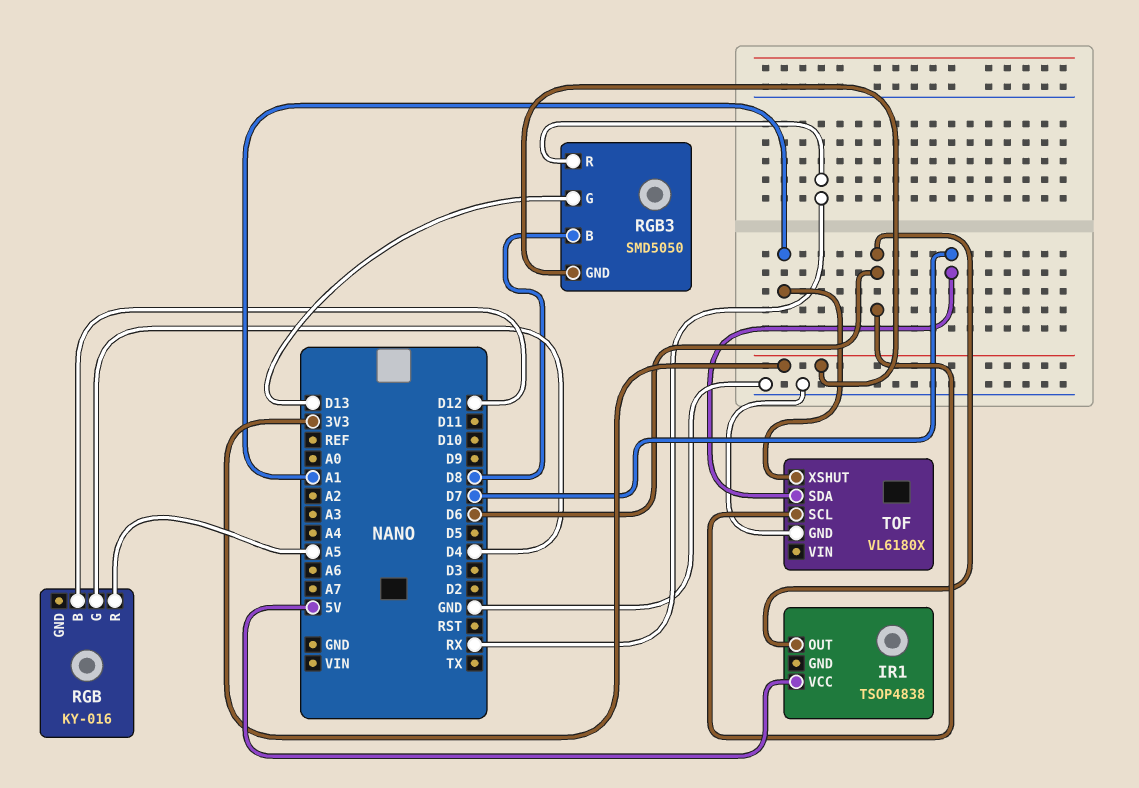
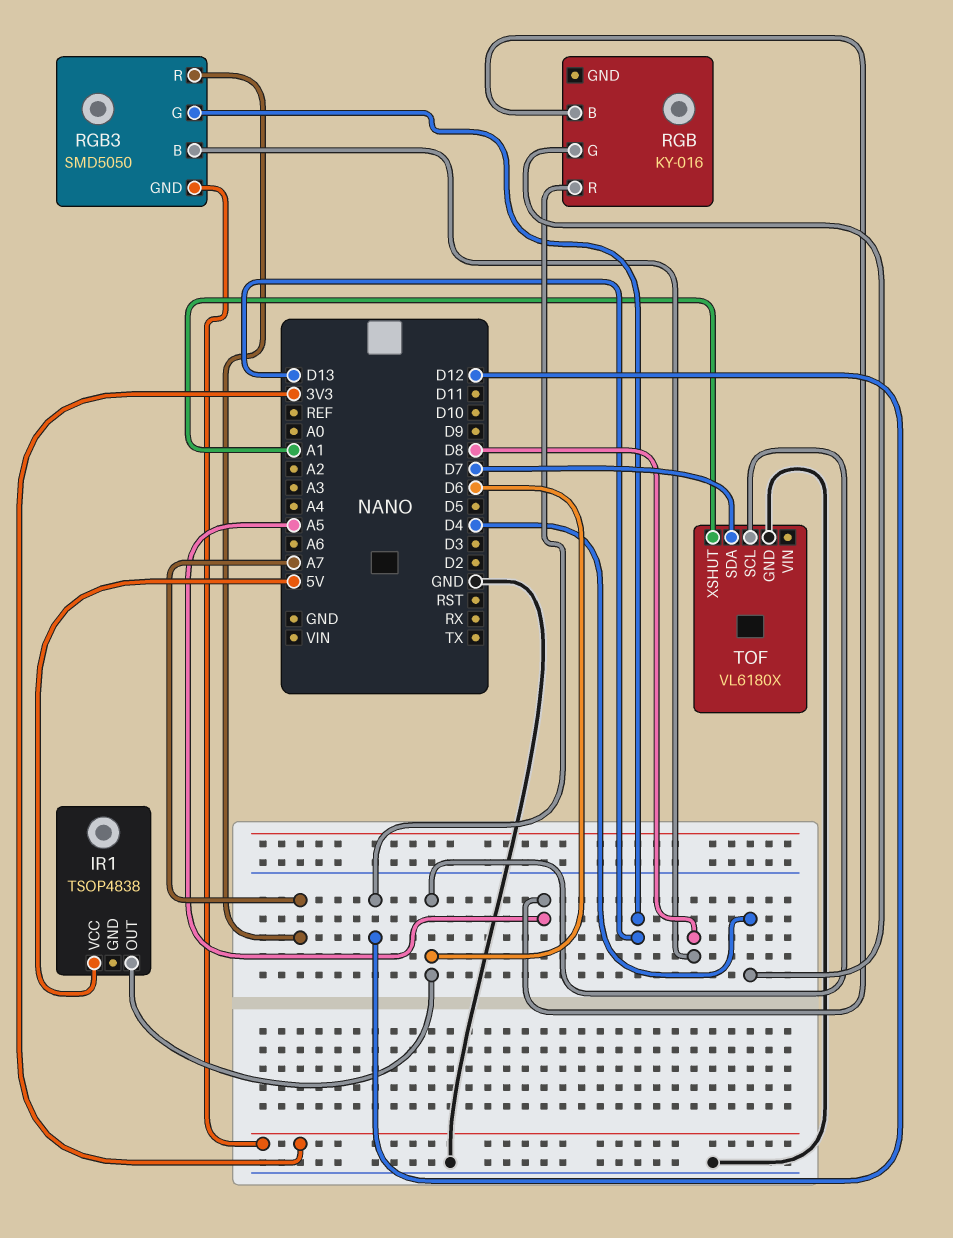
RGB pin B: D12 -> A5
RGB pin R: A5 -> D12
RGB3 pin R: RX -> A7

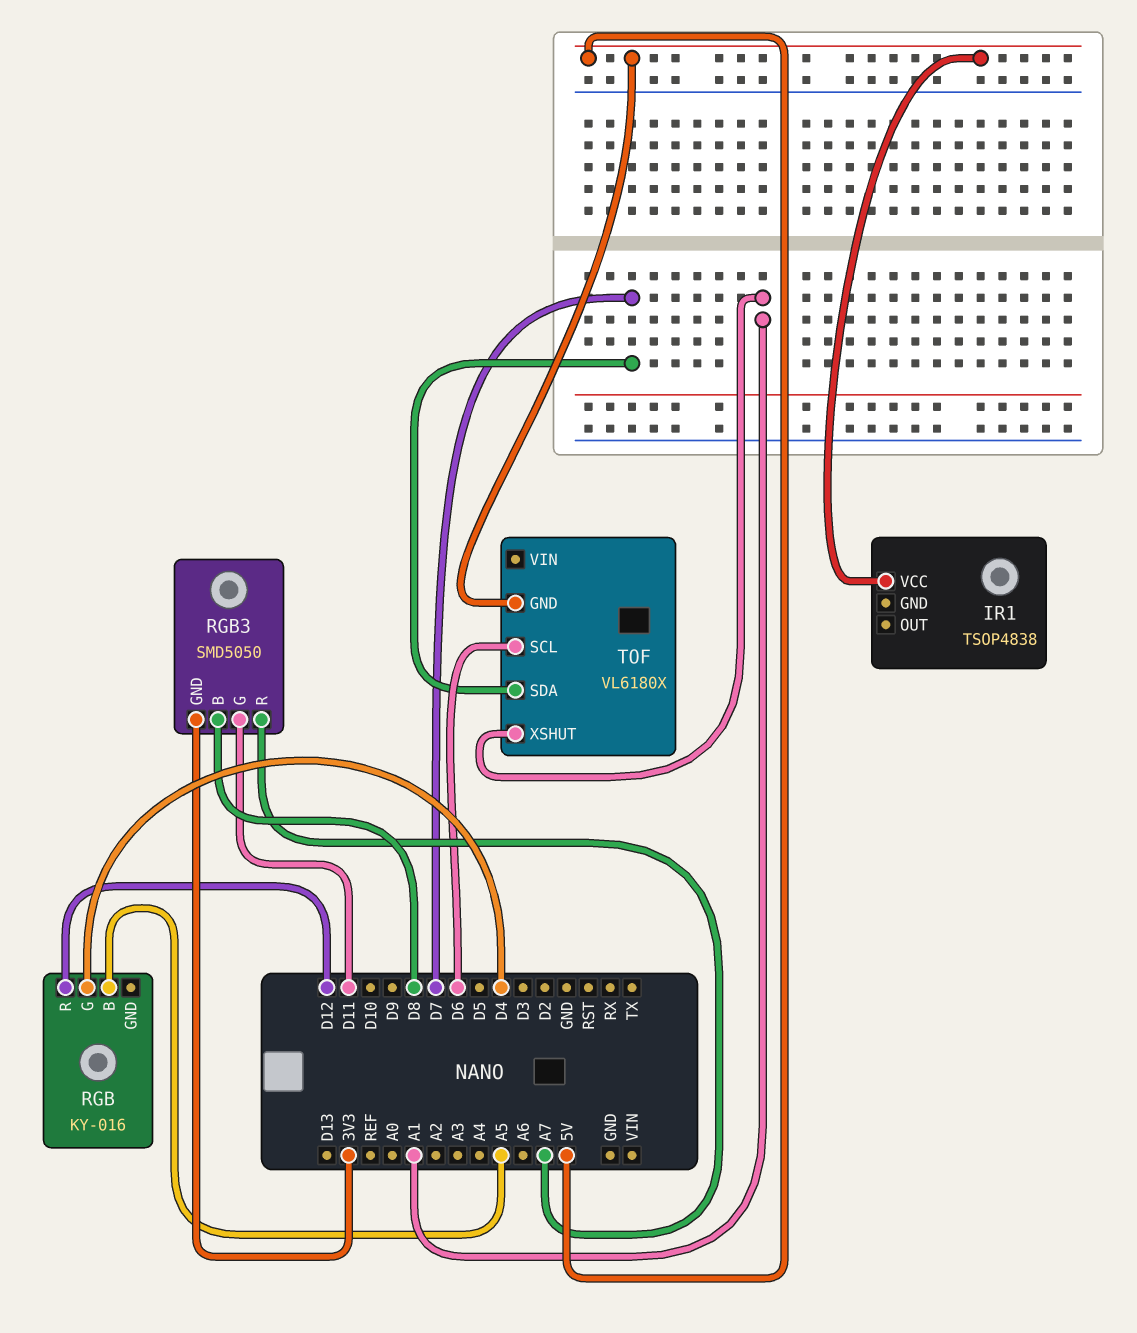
IR1 pin OUT: D6 -> none
RGB3 pin G: D13 -> D11
TOF pin GND: GND -> 5V

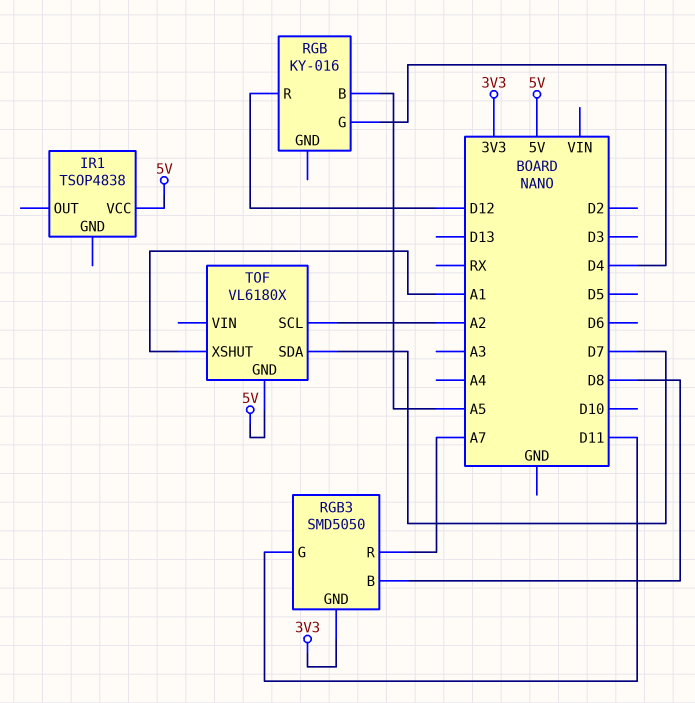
TOF pin SCL: D6 -> A2

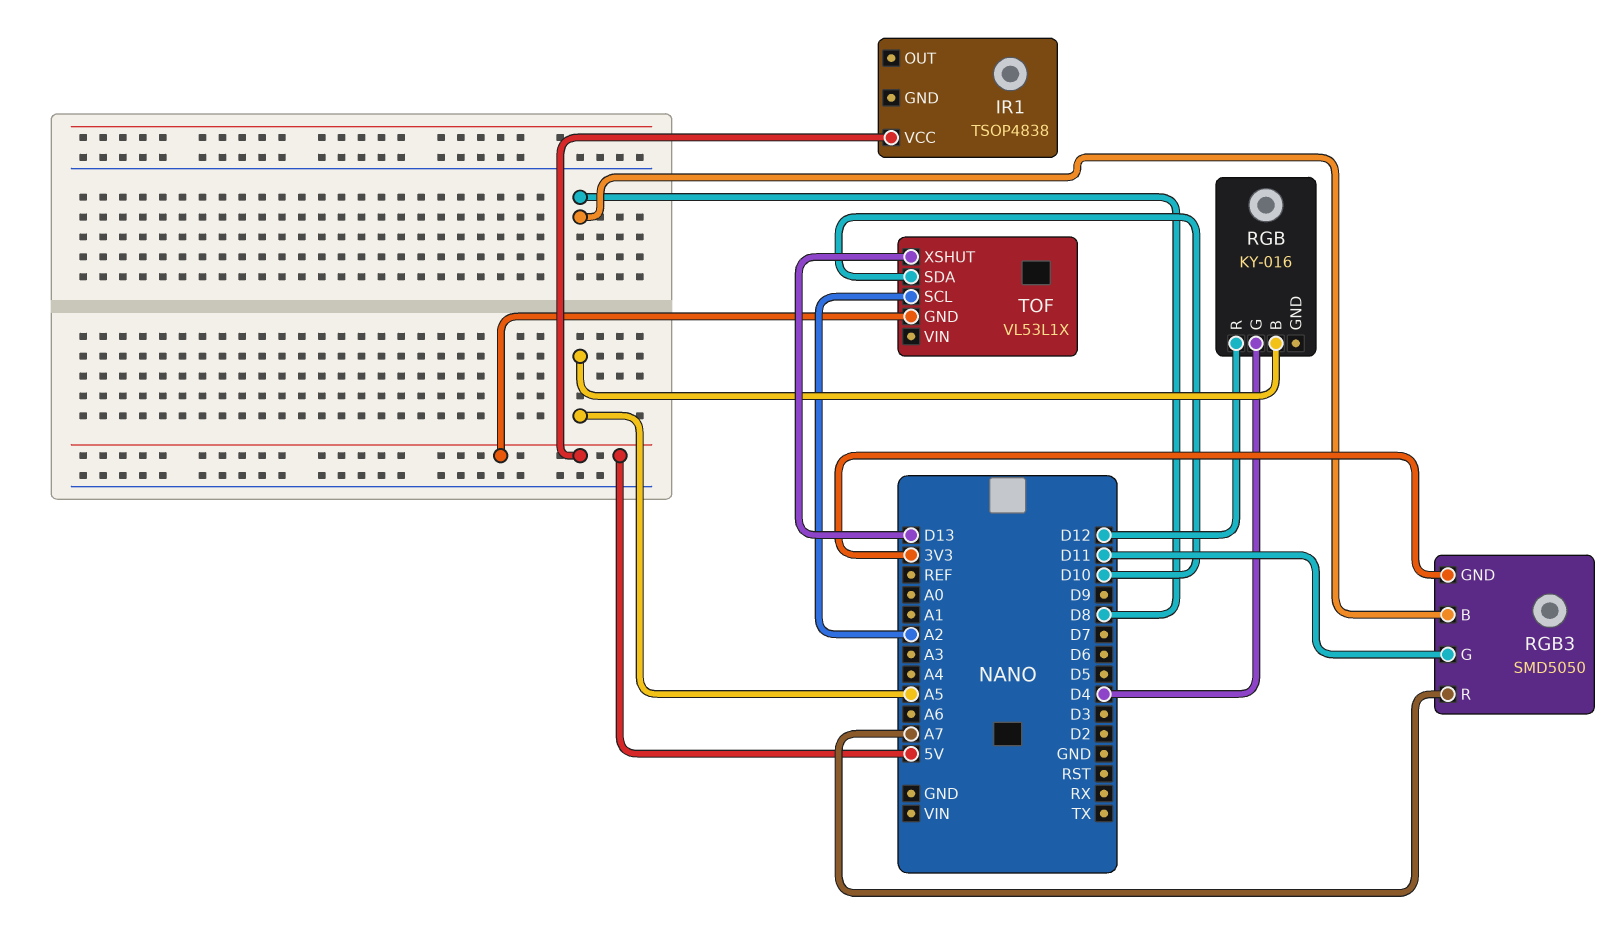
TOF: VL6180X -> VL53L1X
TOF pin SDA: D7 -> D10
TOF pin XSHUT: A1 -> D13

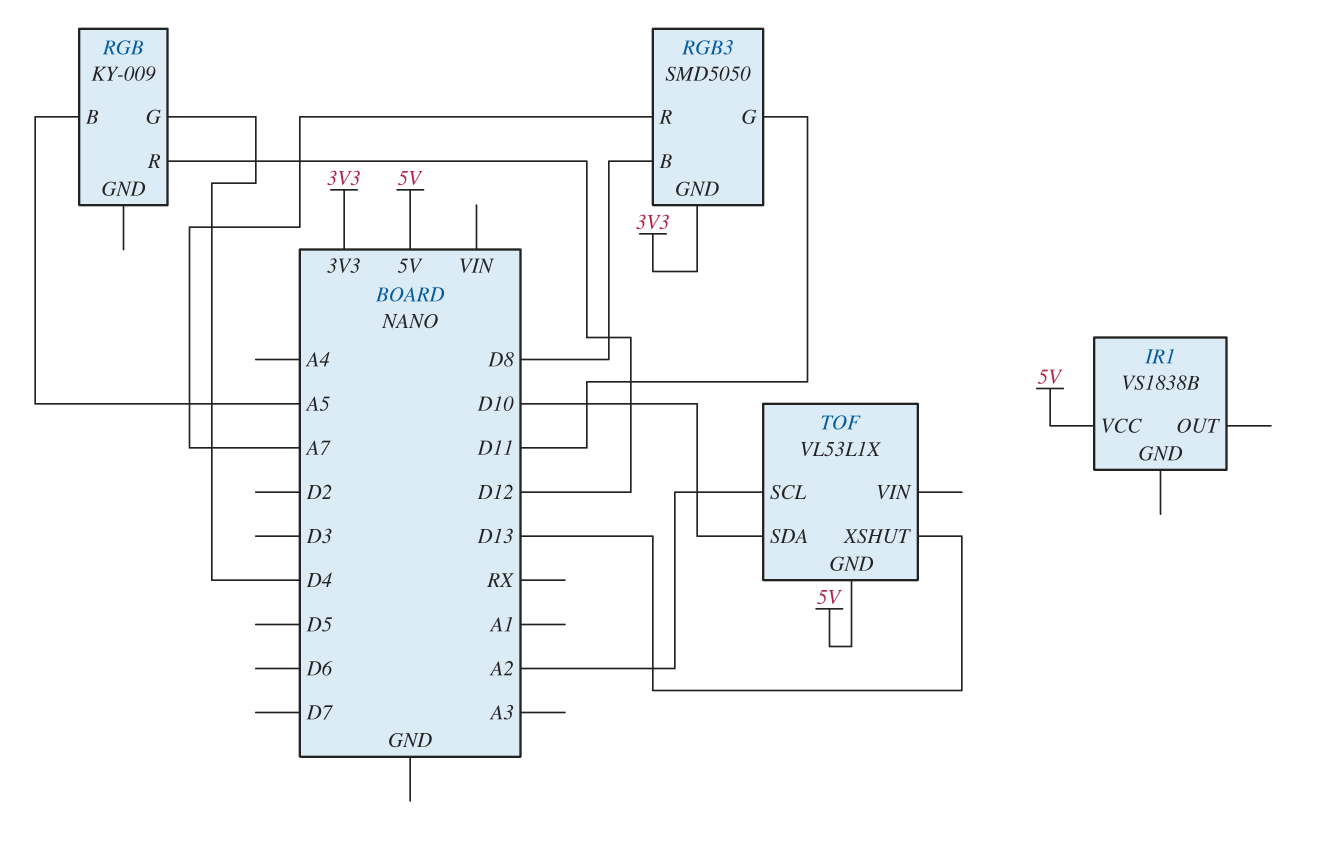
IR1: TSOP4838 -> VS1838B
RGB: KY-016 -> KY-009

